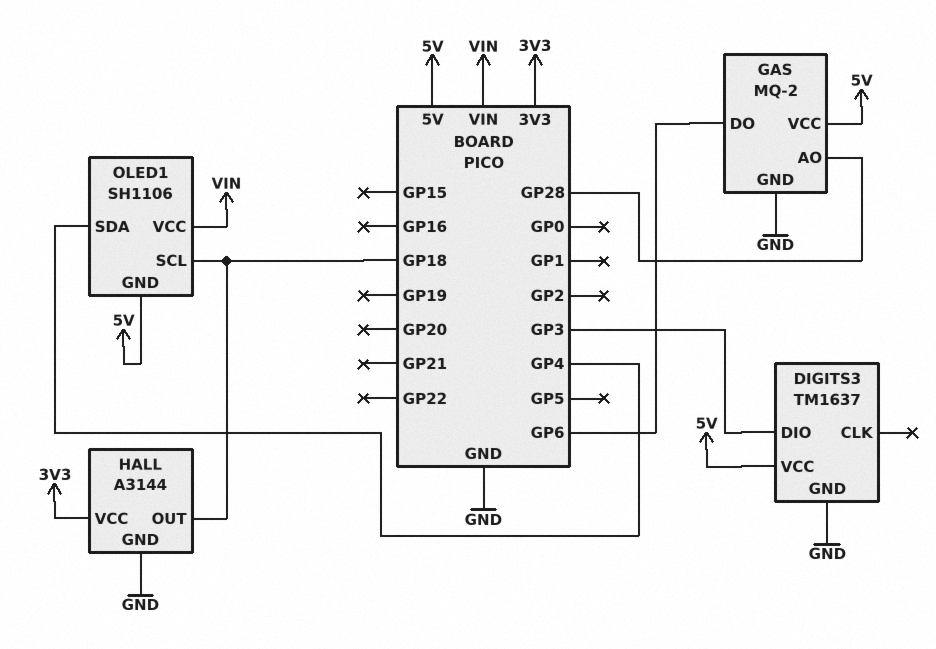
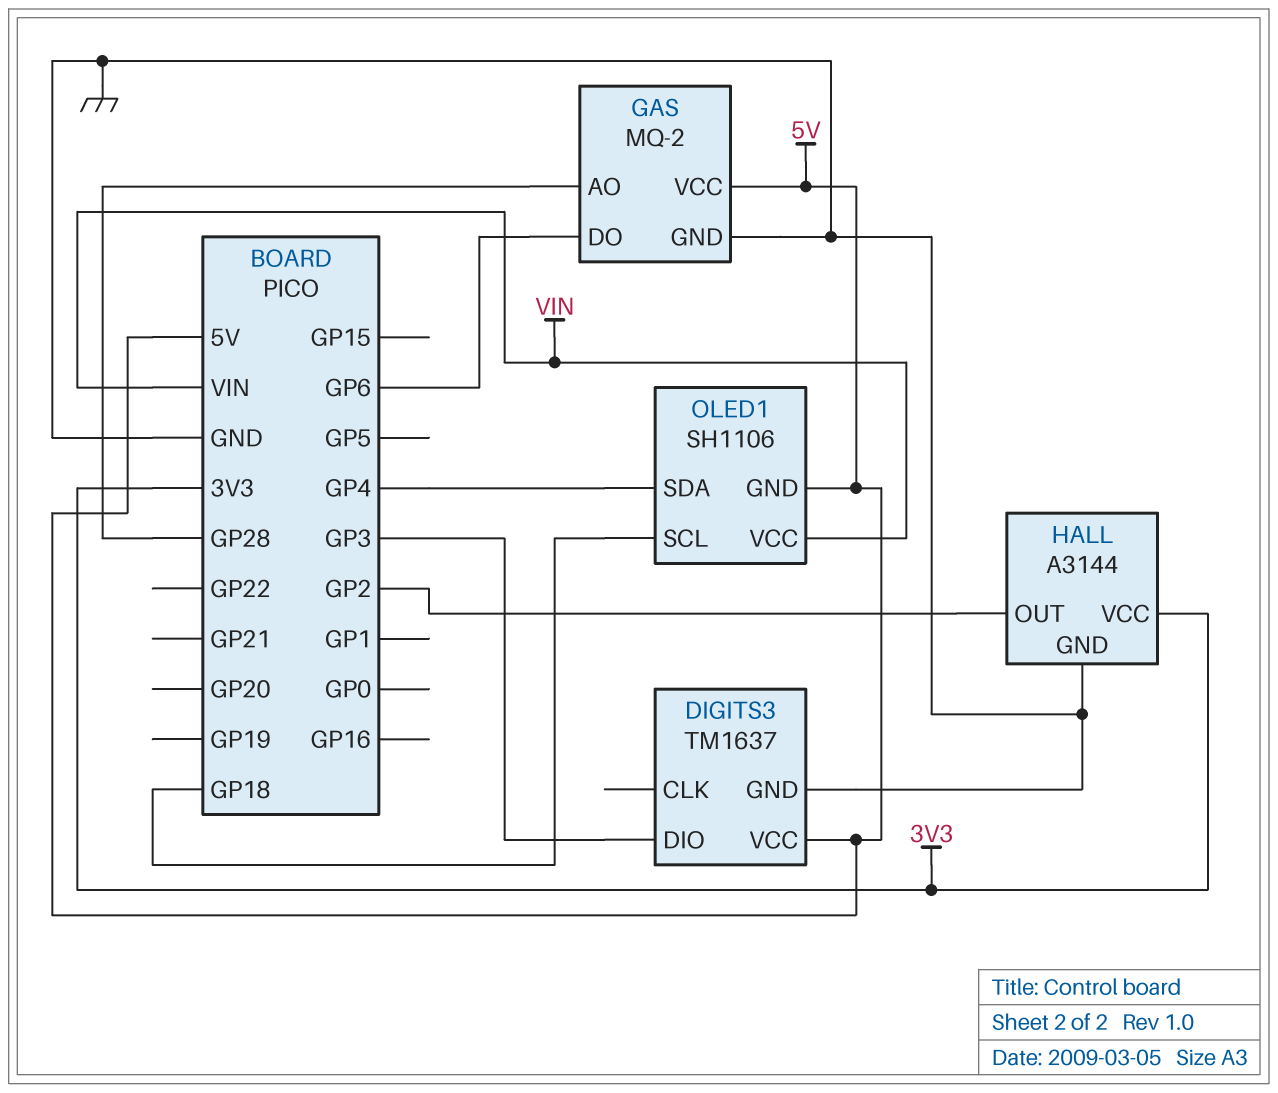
HALL pin OUT: GP18 -> GP2

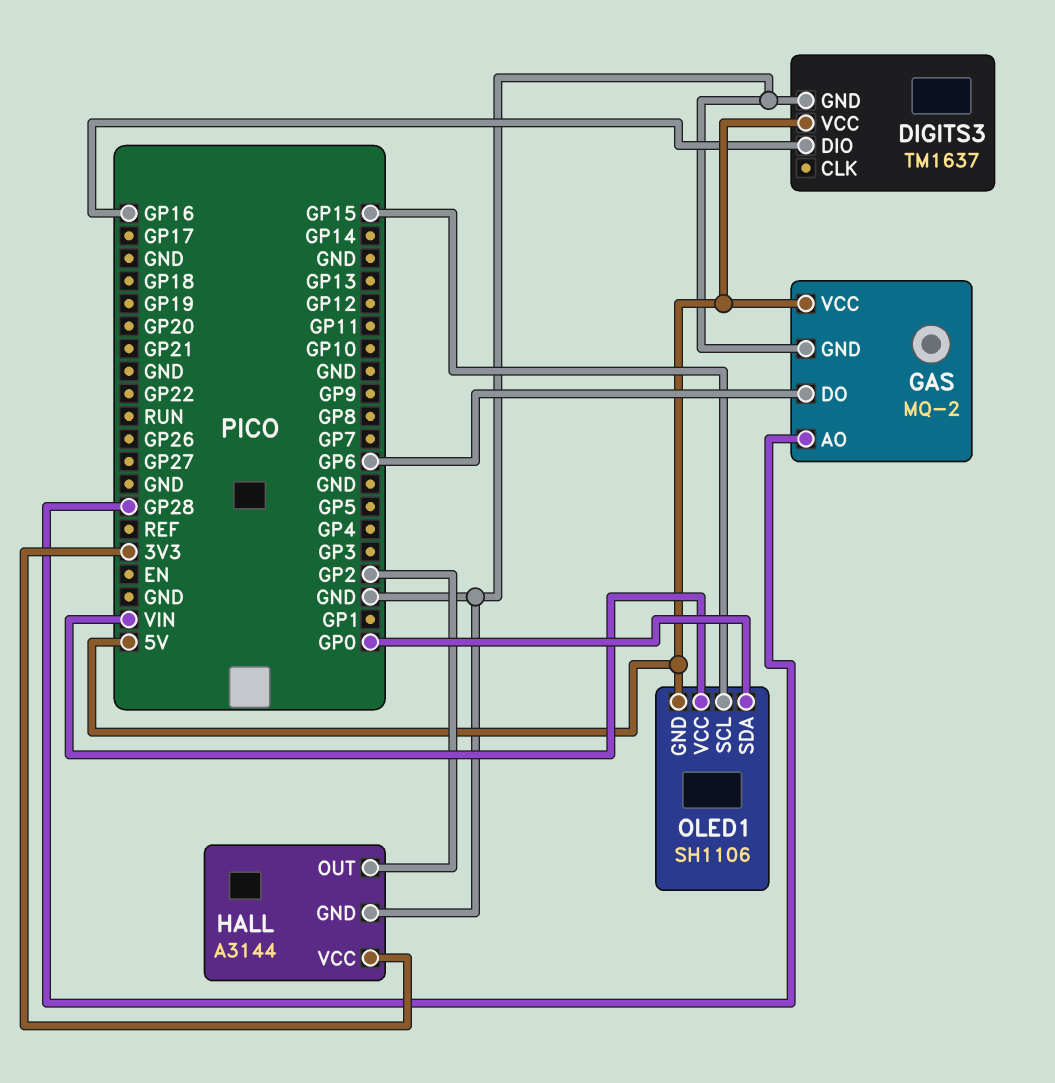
DIGITS3 pin DIO: GP3 -> GP16
OLED1 pin SCL: GP18 -> GP15
OLED1 pin SDA: GP4 -> GP0

